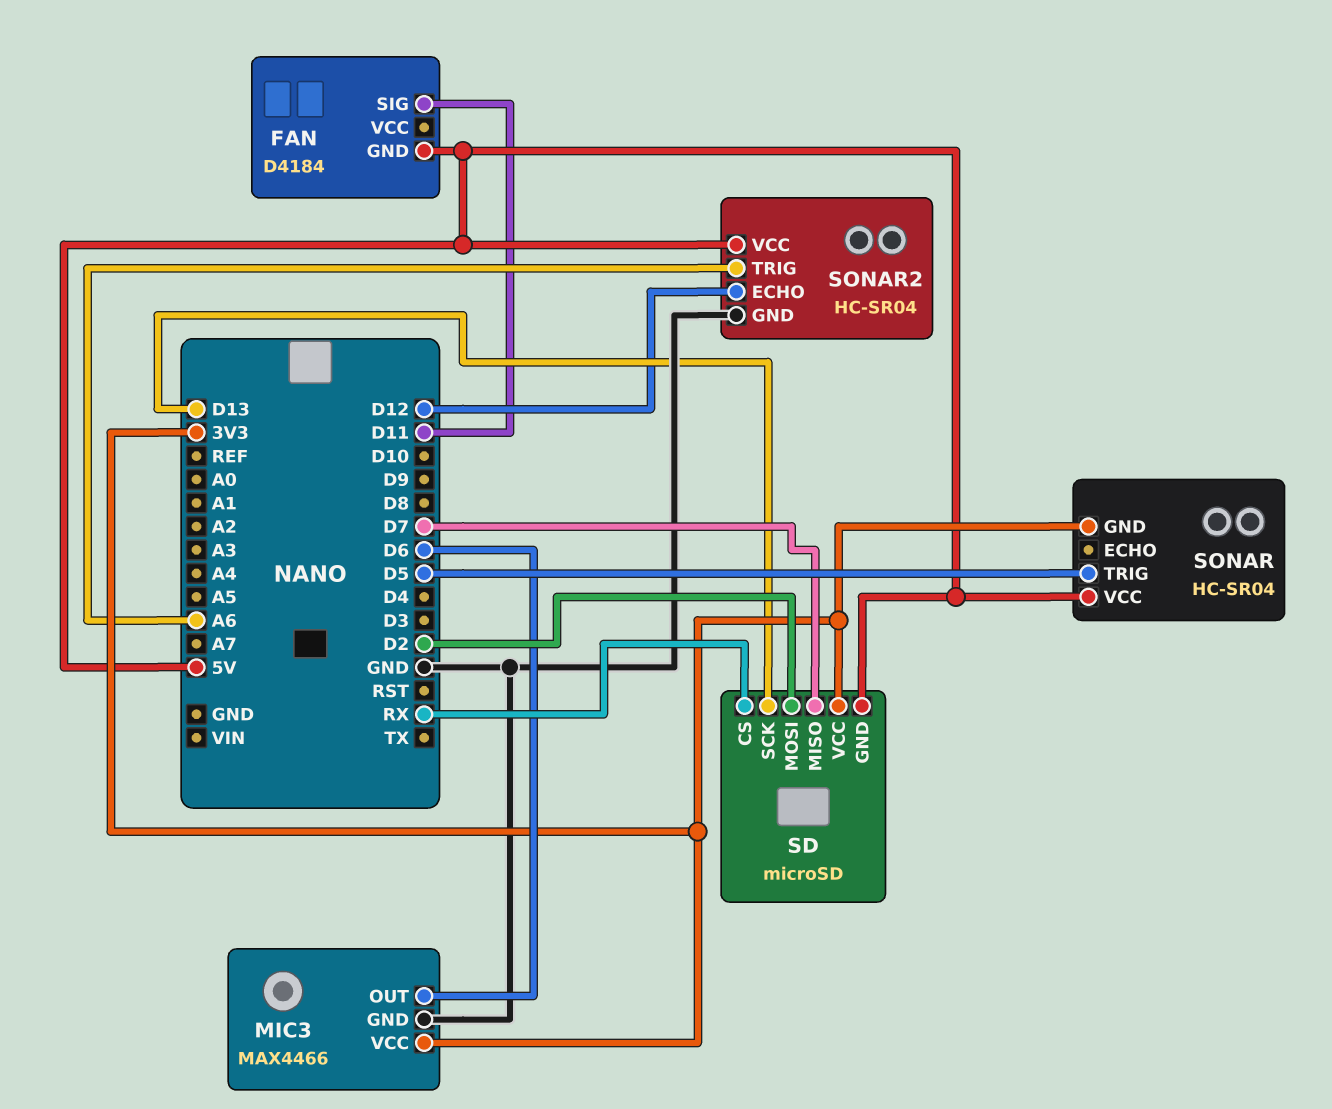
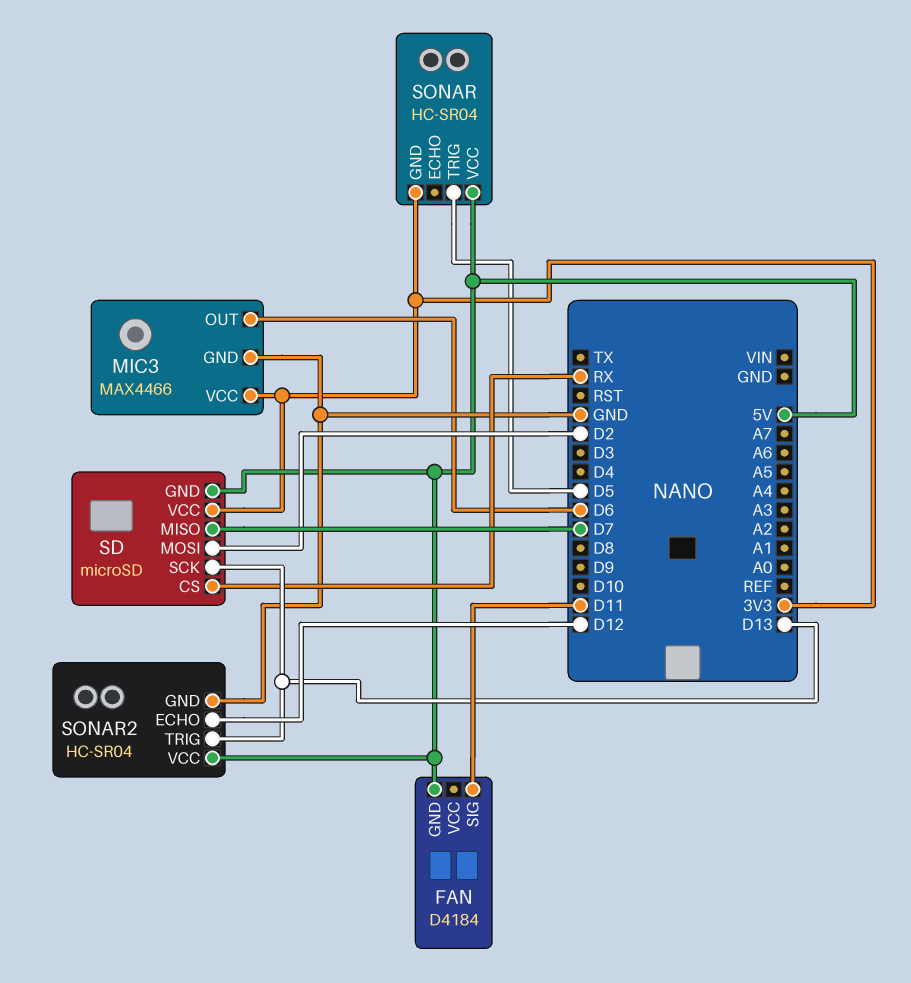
SONAR2 pin TRIG: A6 -> D13

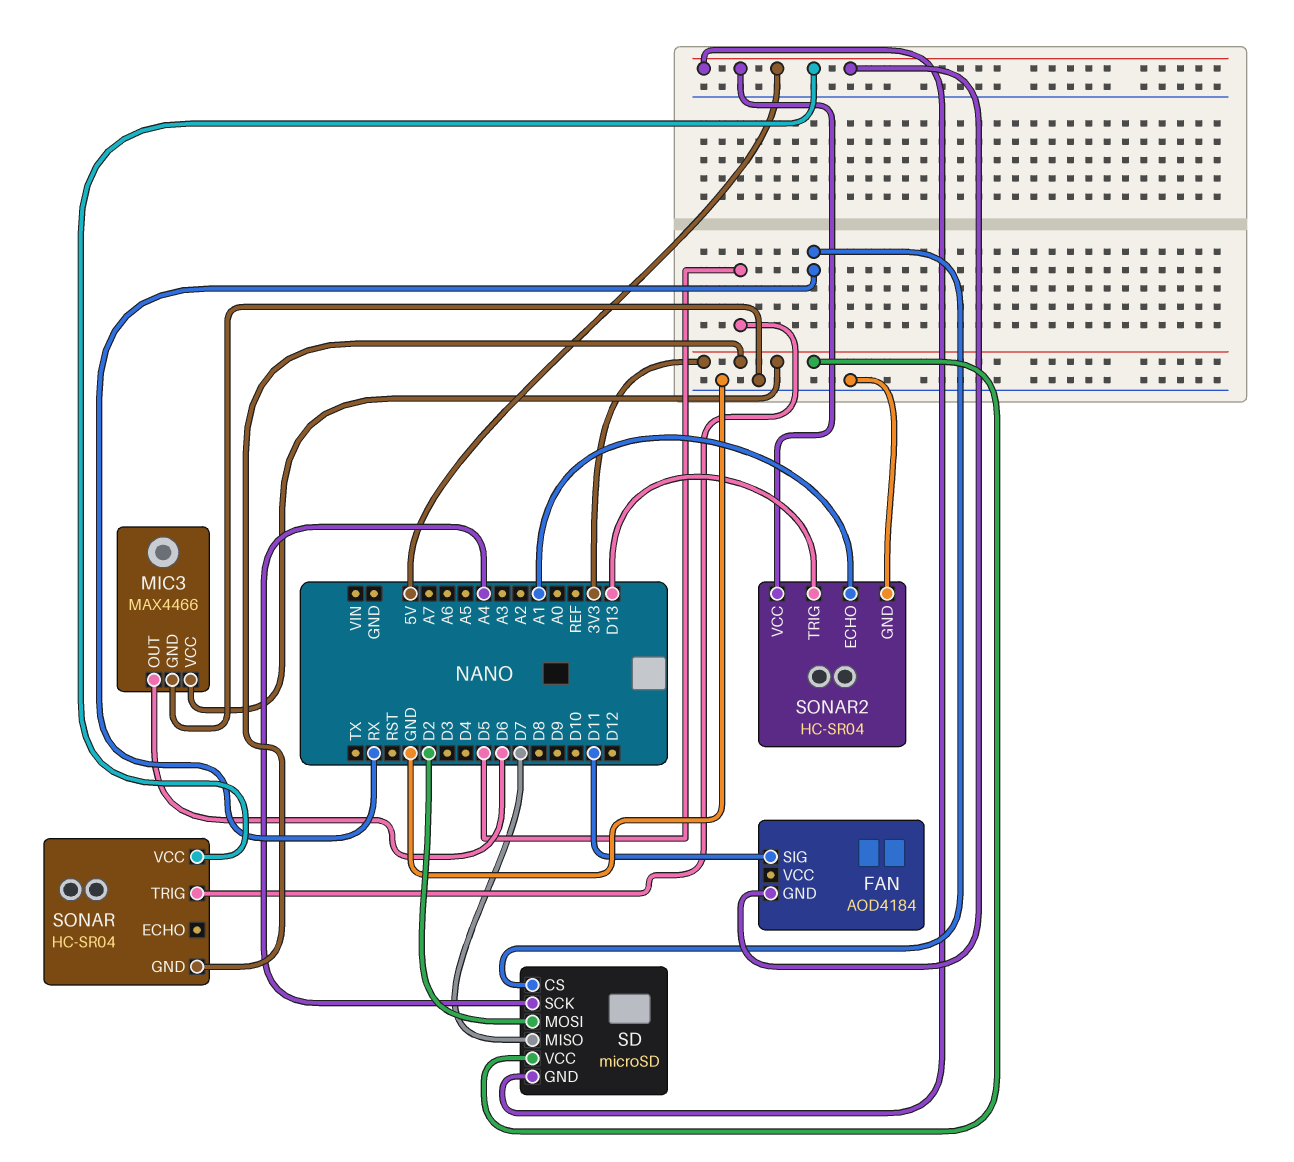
FAN: D4184 -> AOD4184
SD pin SCK: D13 -> A4
SONAR2 pin ECHO: D12 -> A1

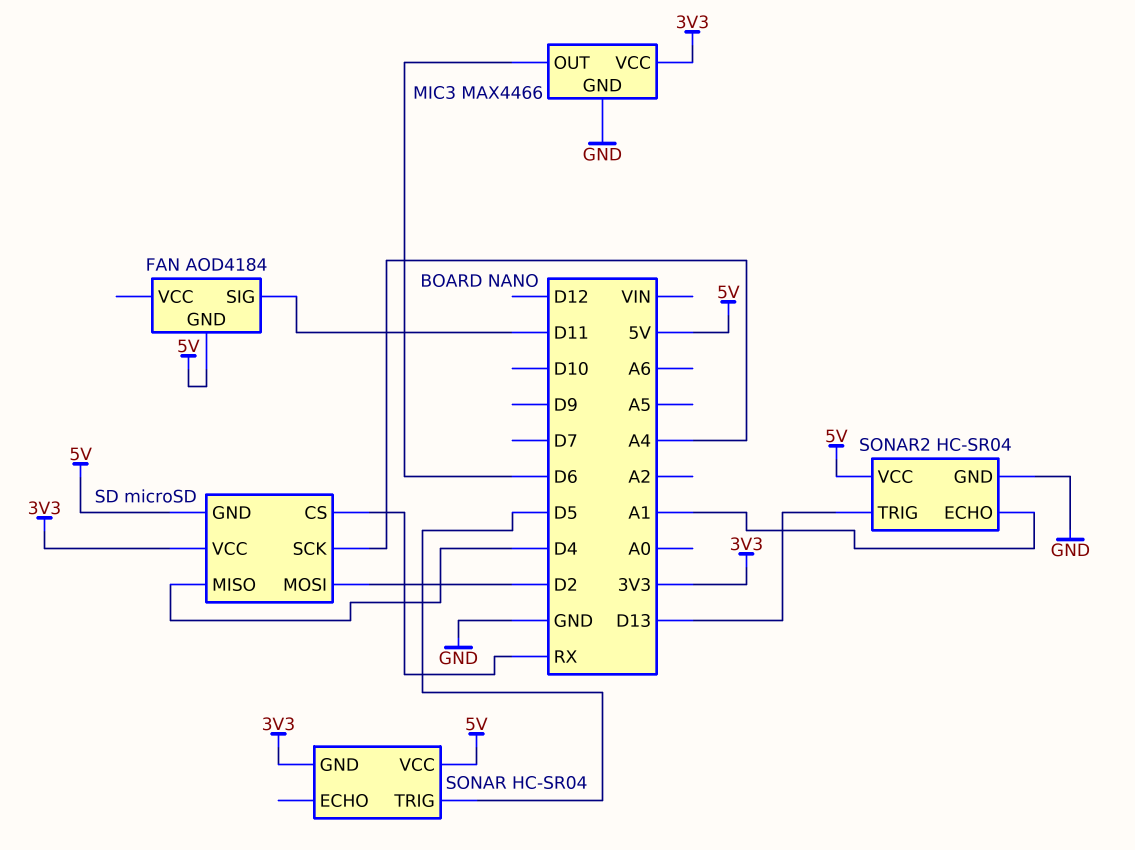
SD pin MISO: D7 -> D4

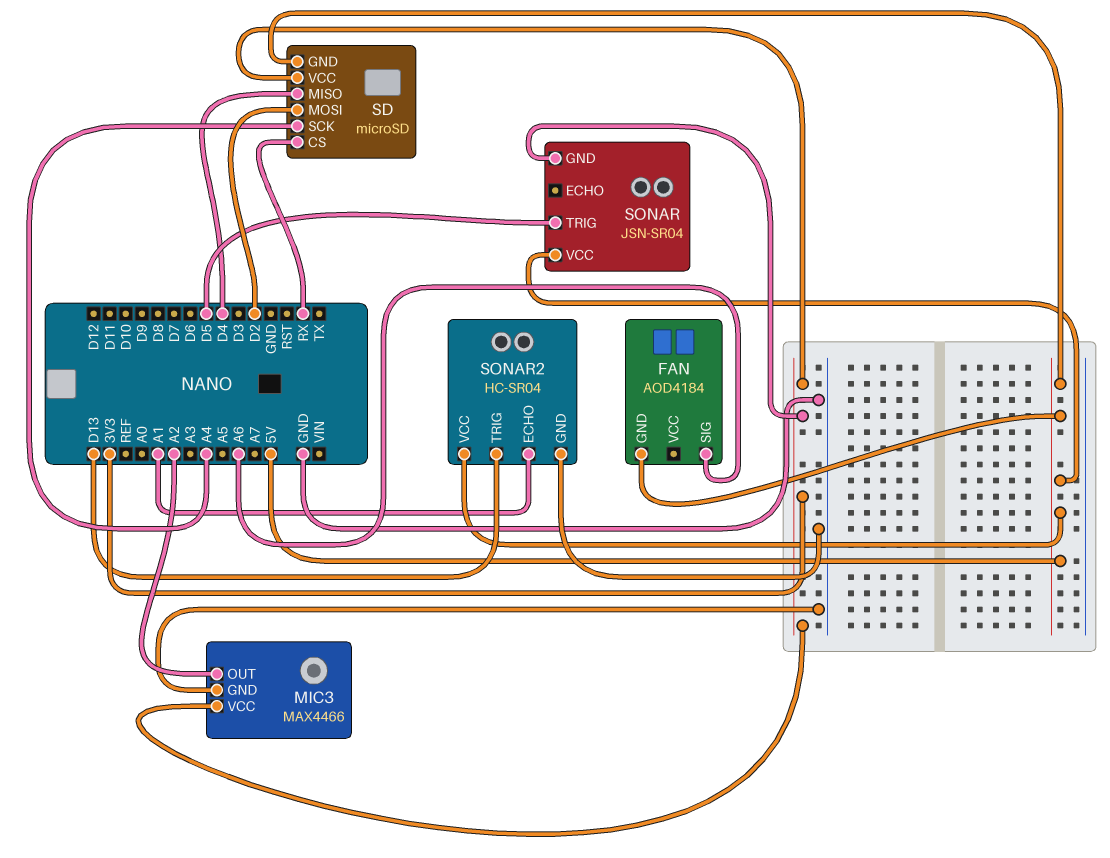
FAN pin SIG: D11 -> A6
MIC3 pin OUT: D6 -> A2
SONAR: HC-SR04 -> JSN-SR04

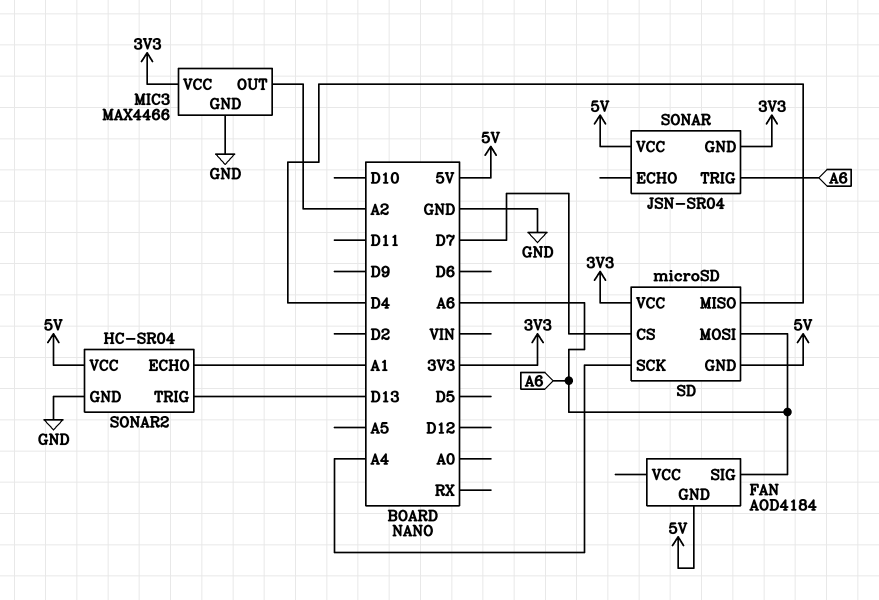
SD pin CS: RX -> D7
SD pin MOSI: D2 -> A6
SONAR pin TRIG: D5 -> A6

